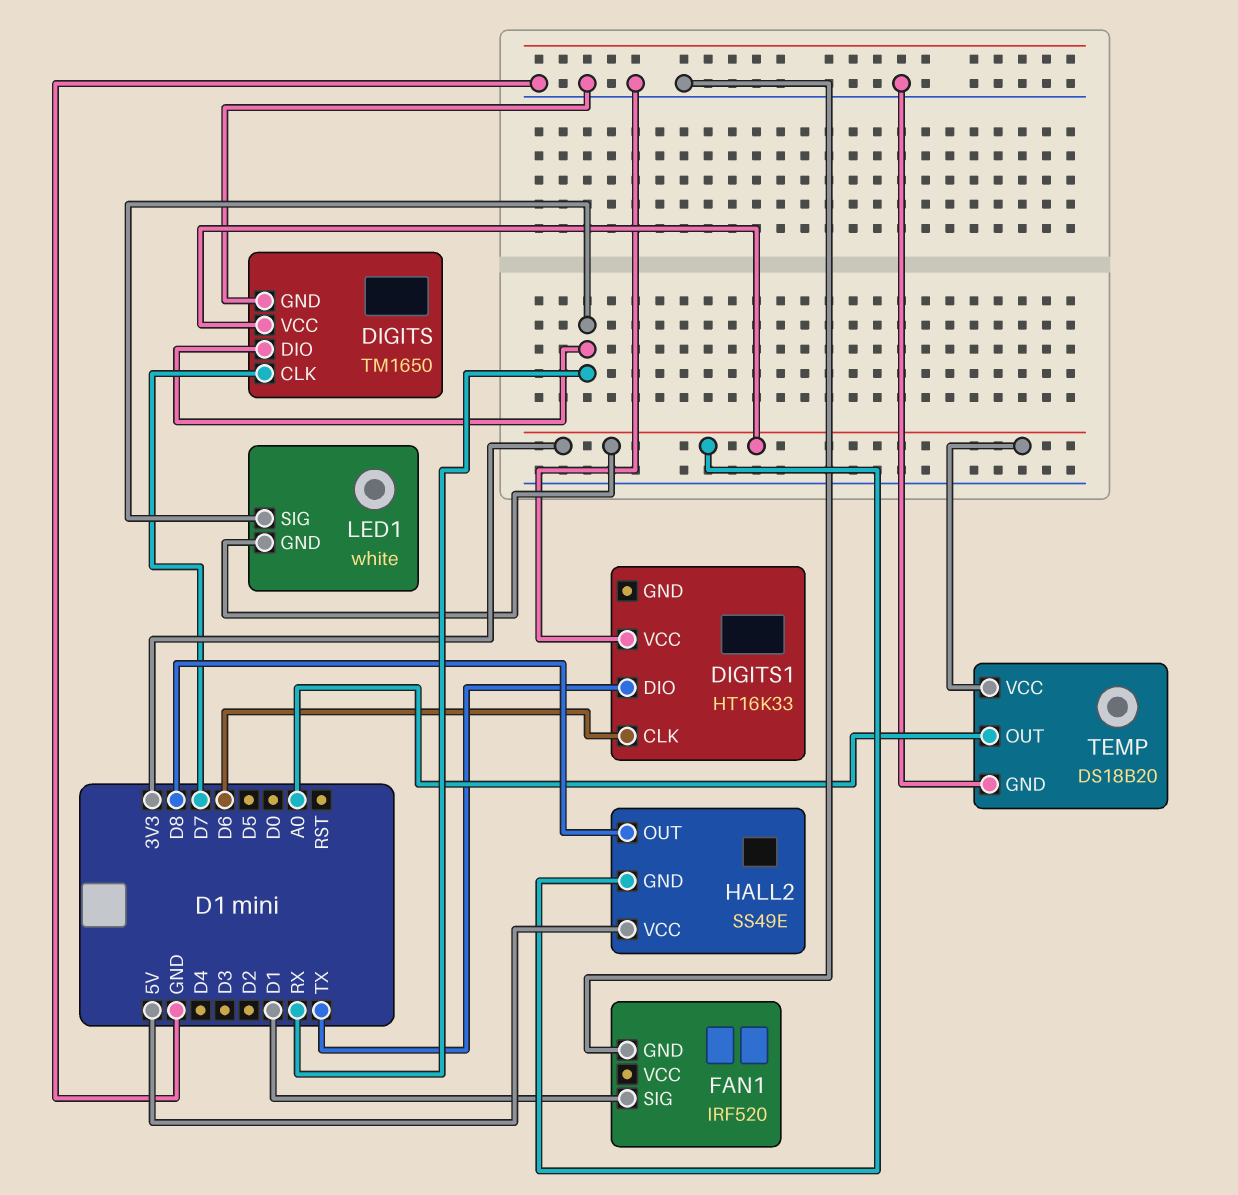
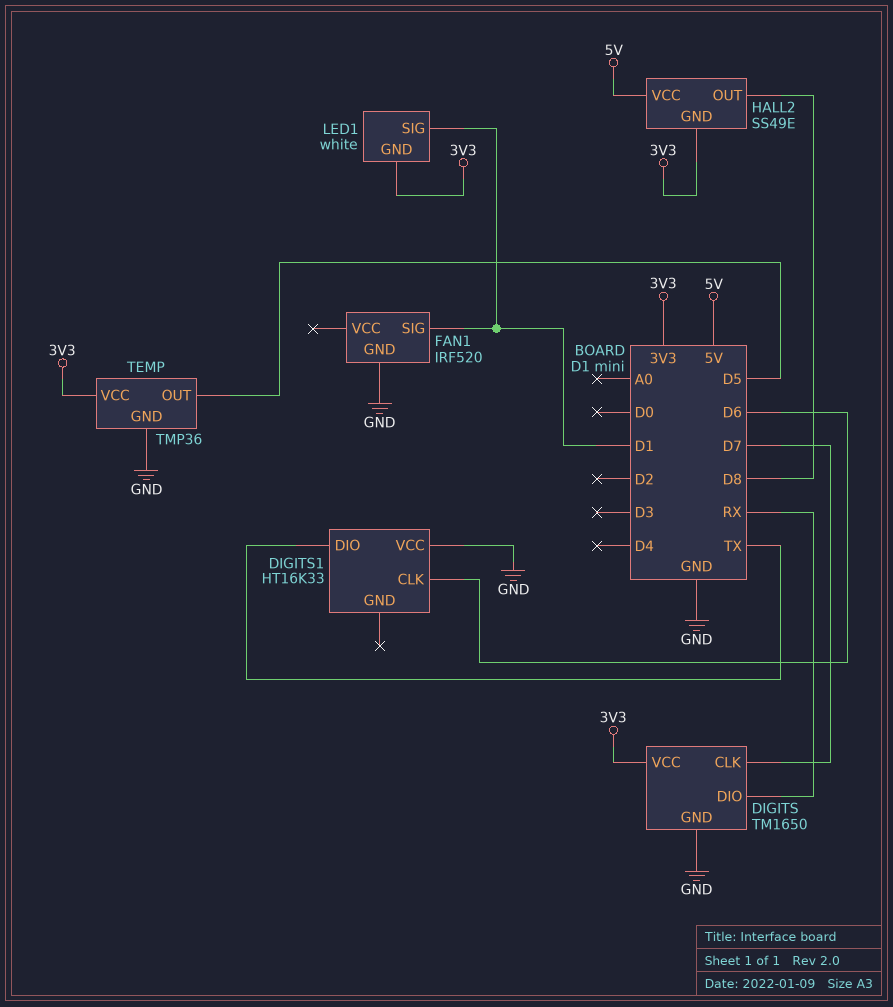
LED1 pin SIG: RX -> D1
TEMP: DS18B20 -> TMP36
TEMP pin OUT: A0 -> D5

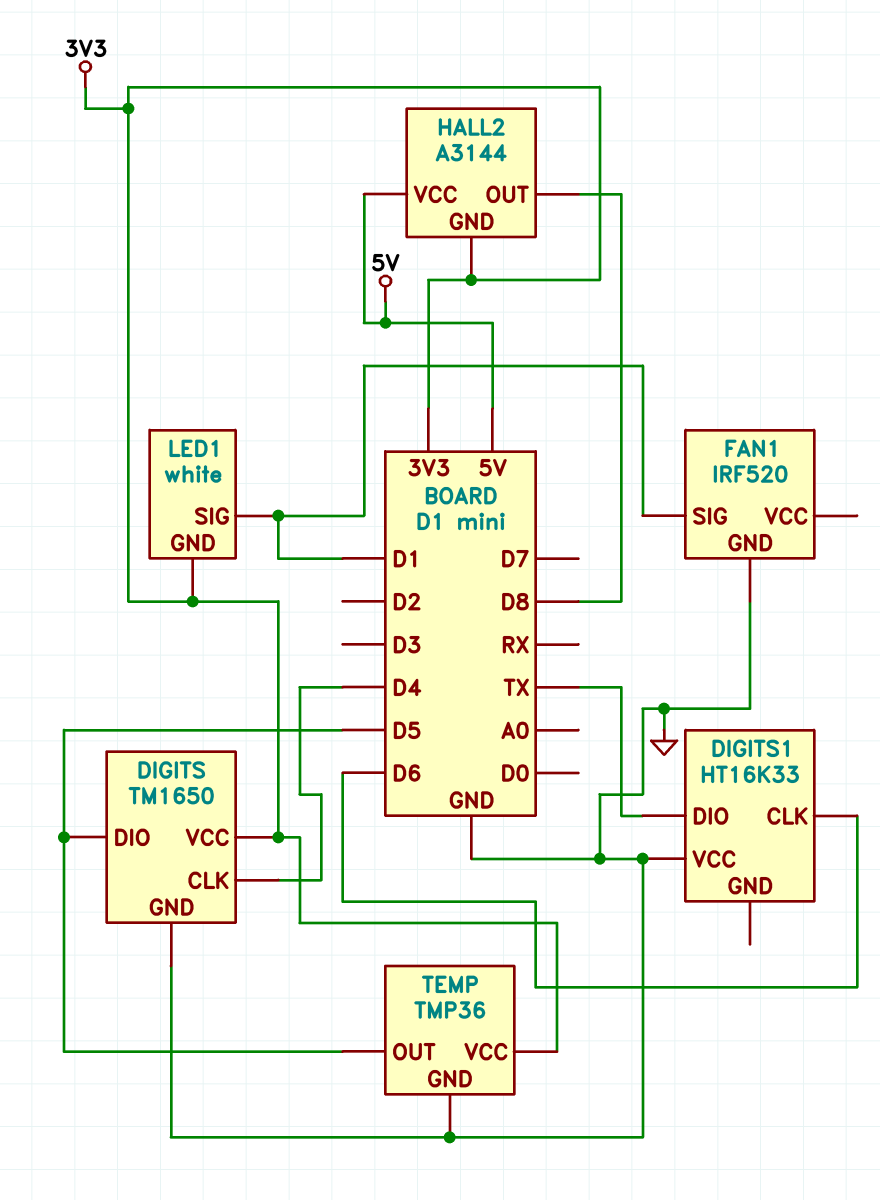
DIGITS pin CLK: D7 -> D4
DIGITS pin DIO: RX -> D5
HALL2: SS49E -> A3144

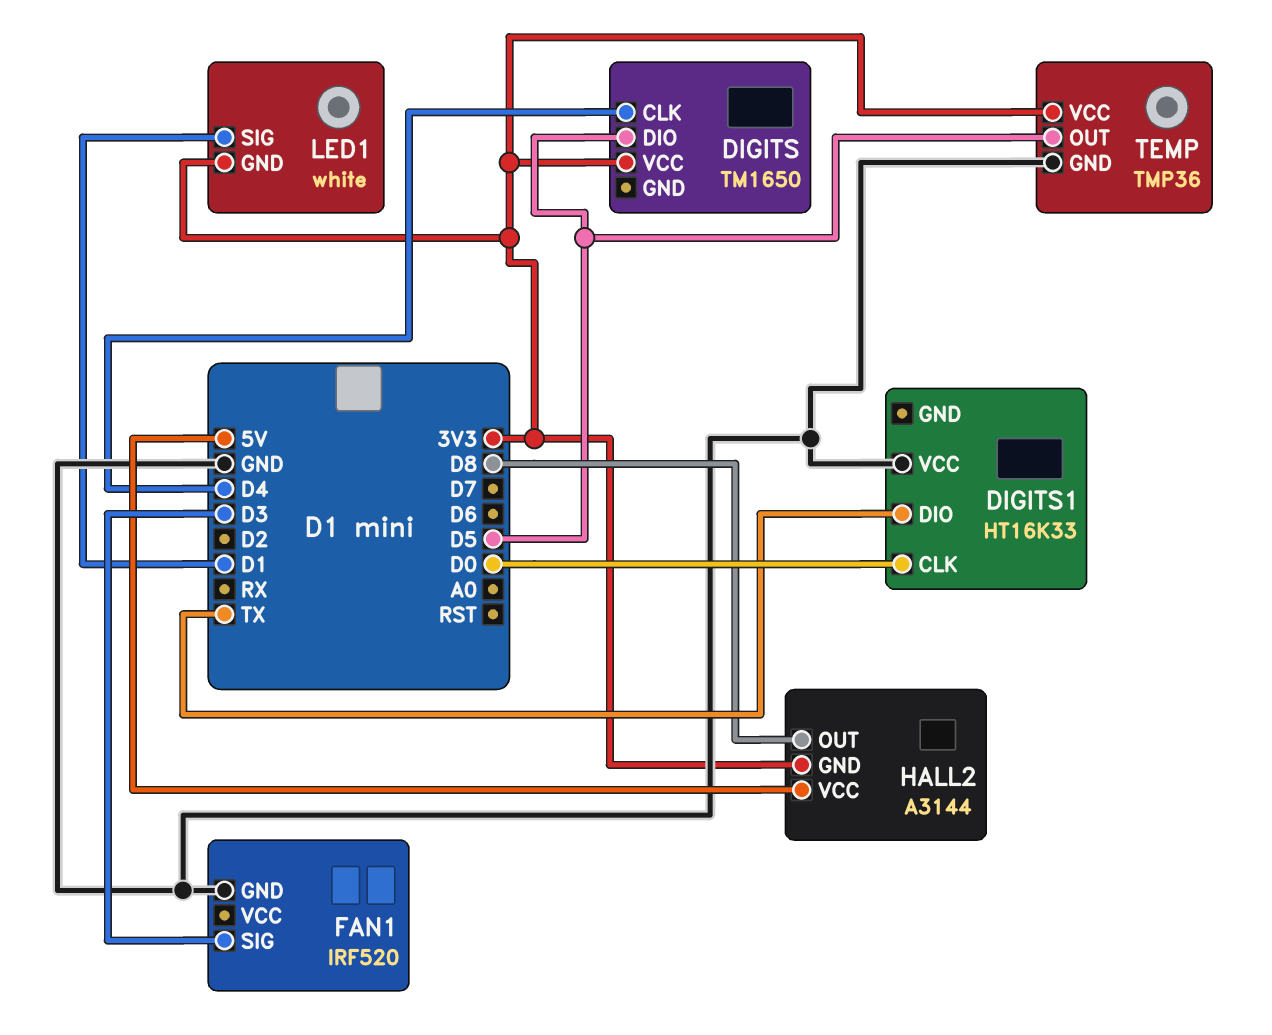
DIGITS pin GND: GND -> none
DIGITS1 pin CLK: D6 -> D0
FAN1 pin SIG: D1 -> D3

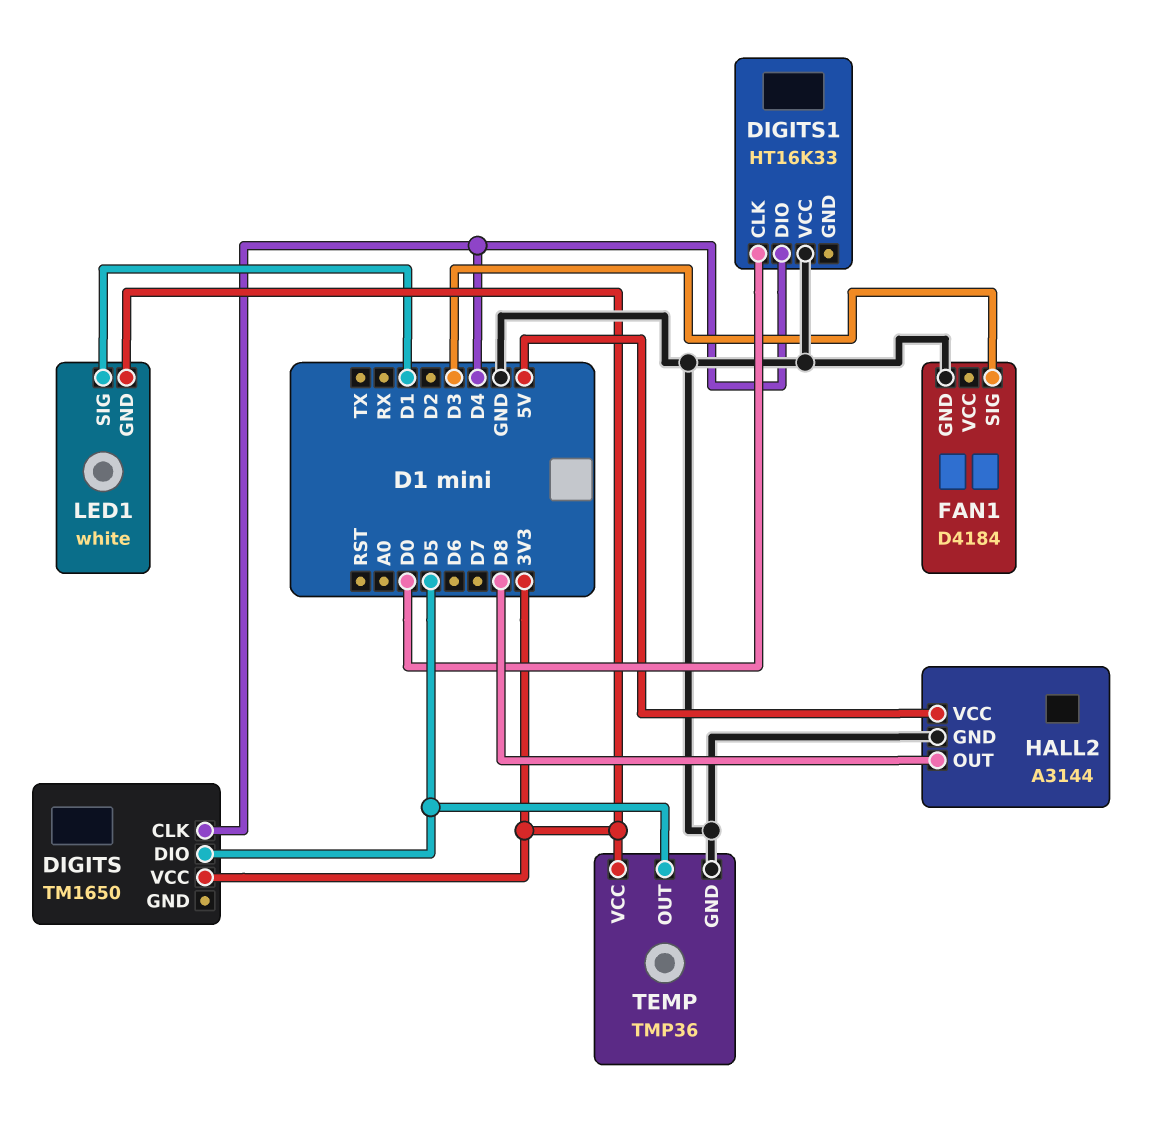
DIGITS1 pin DIO: TX -> D4
FAN1: IRF520 -> D4184
HALL2 pin GND: 3V3 -> GND

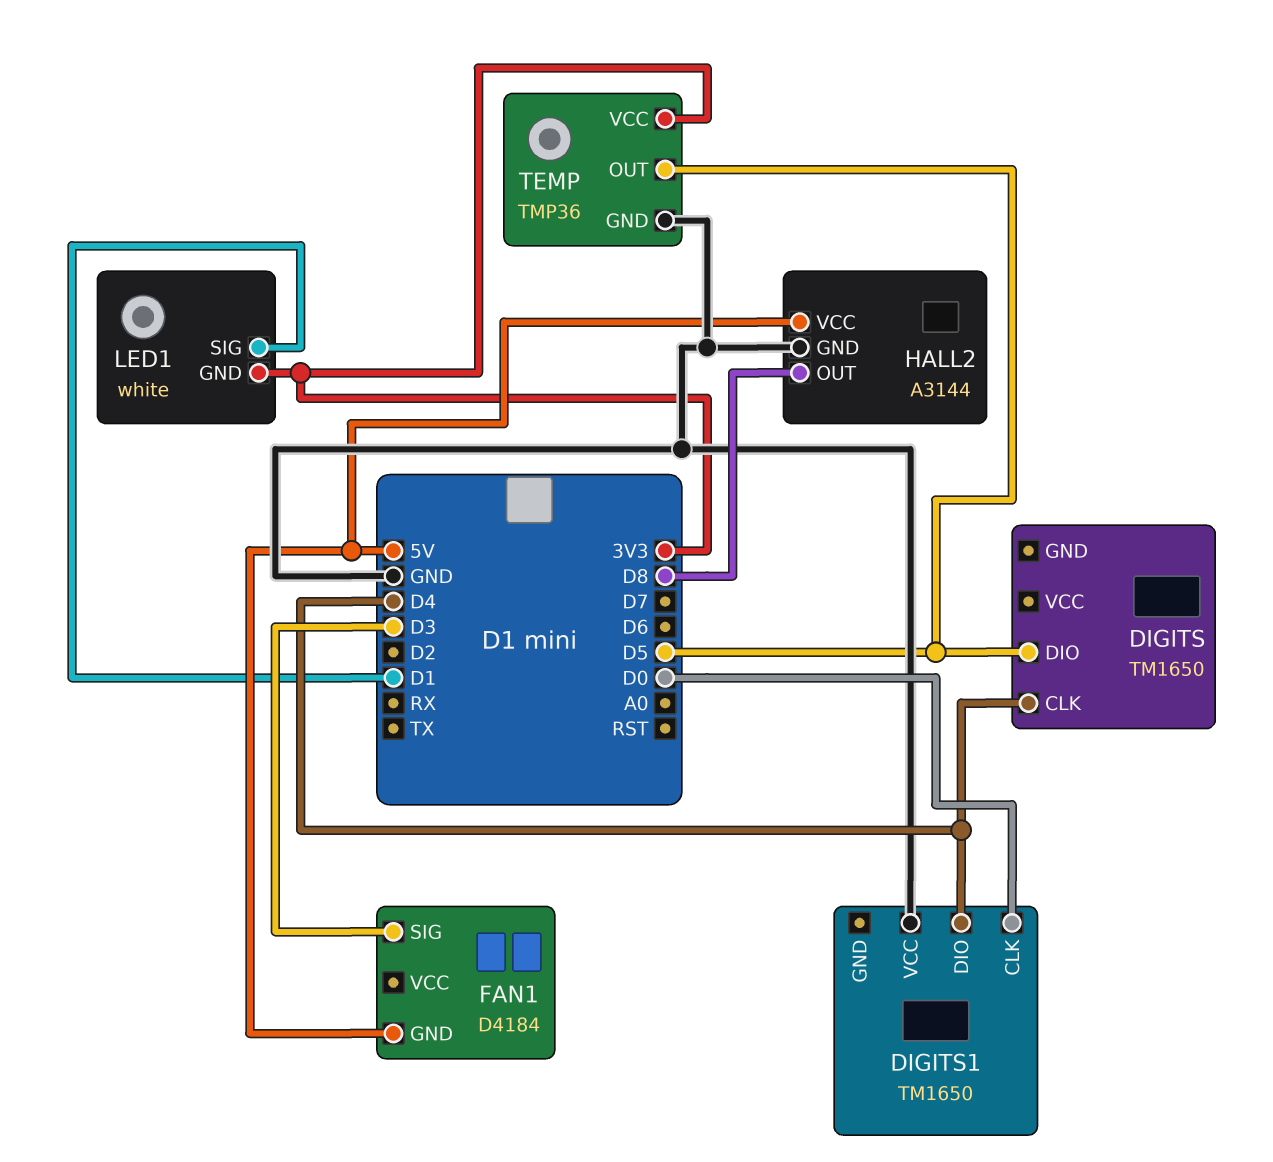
DIGITS pin VCC: 3V3 -> none
DIGITS1: HT16K33 -> TM1650
FAN1 pin GND: GND -> 5V

